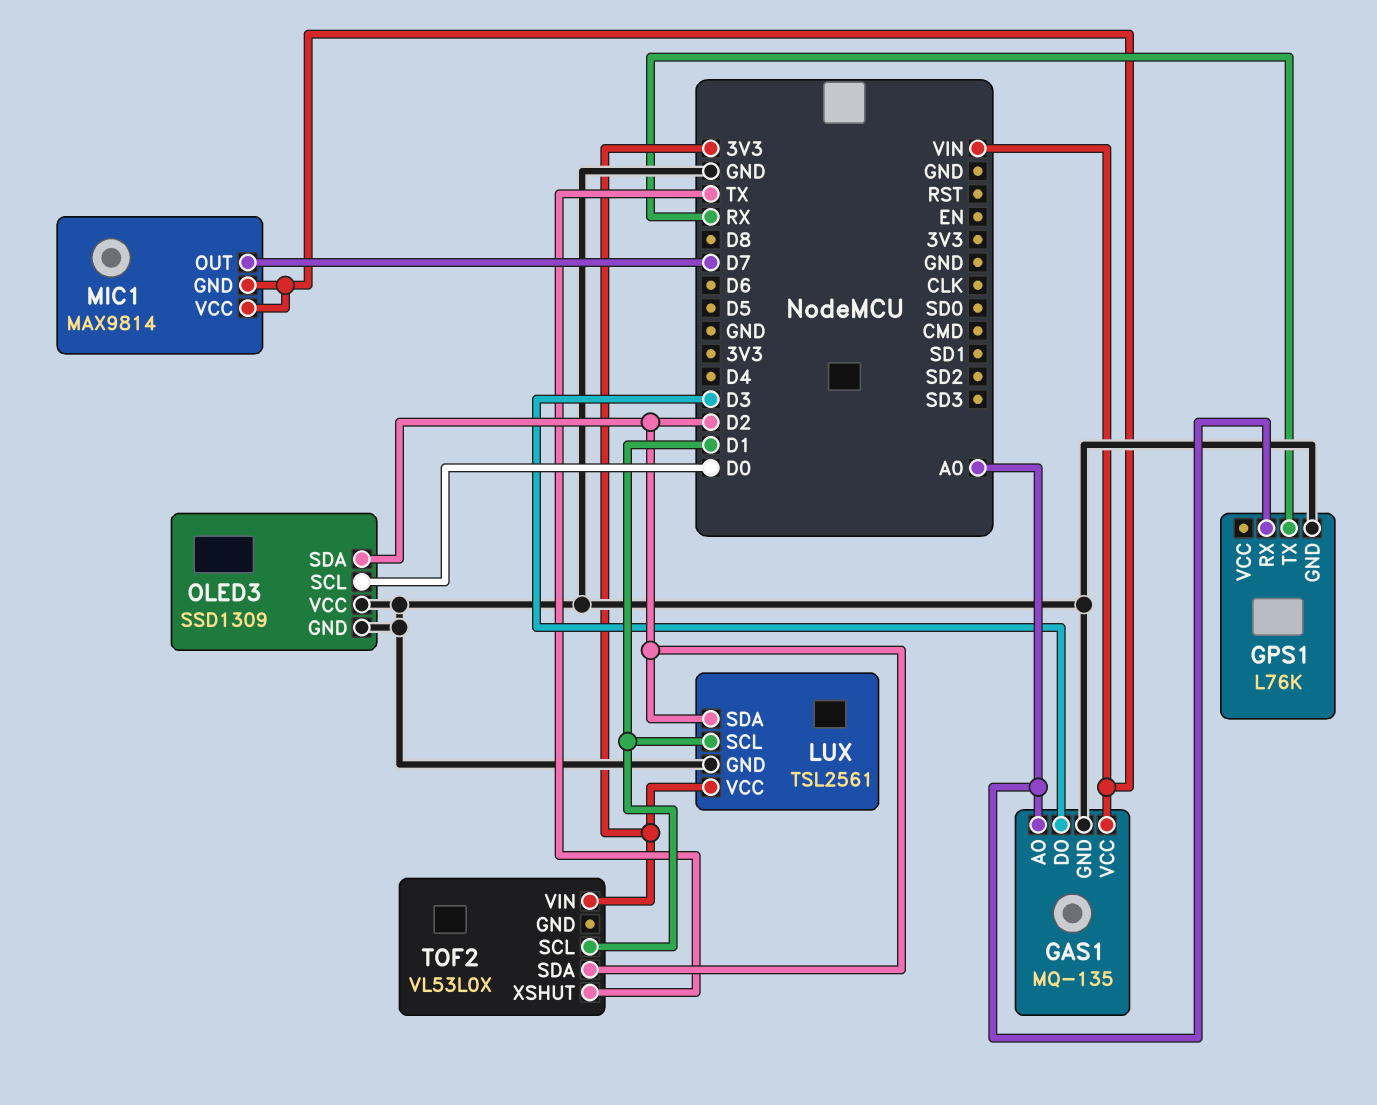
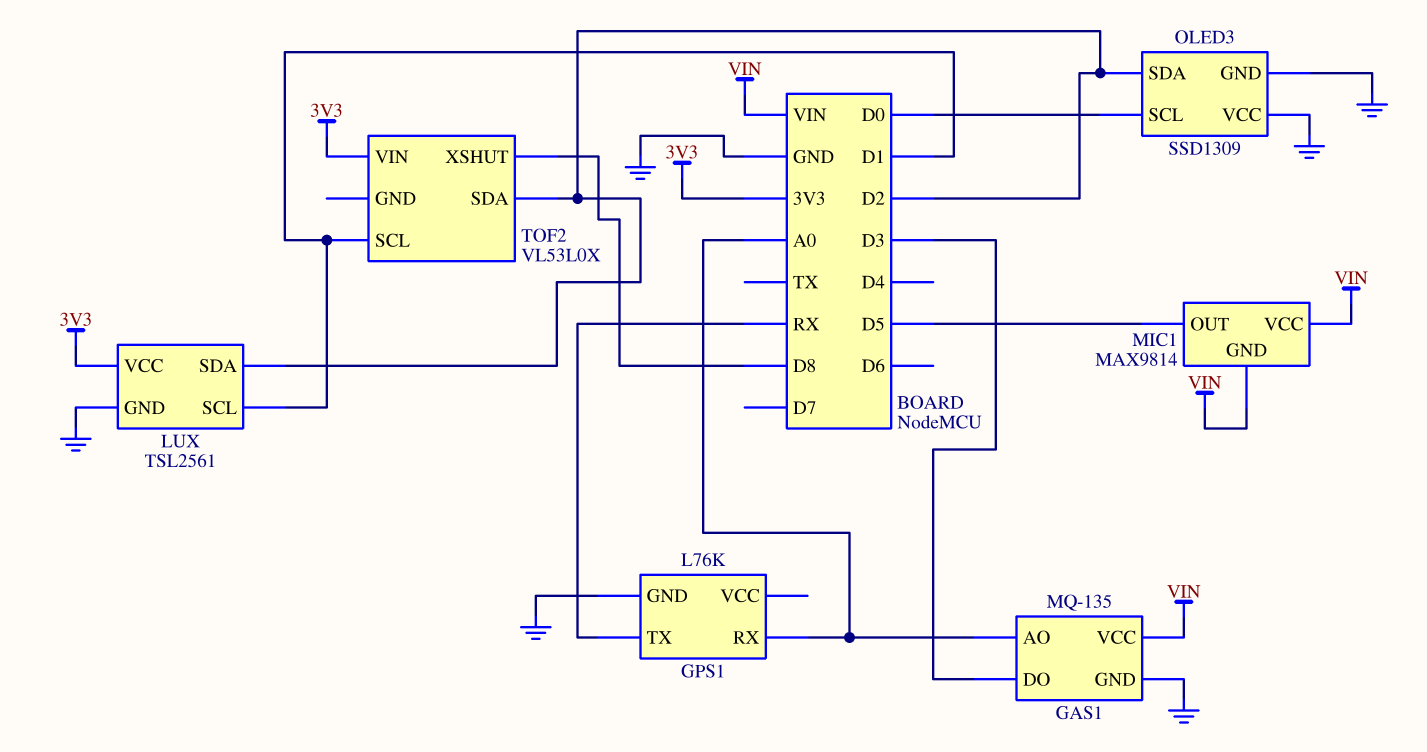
MIC1 pin OUT: D7 -> D5
TOF2 pin XSHUT: TX -> D8

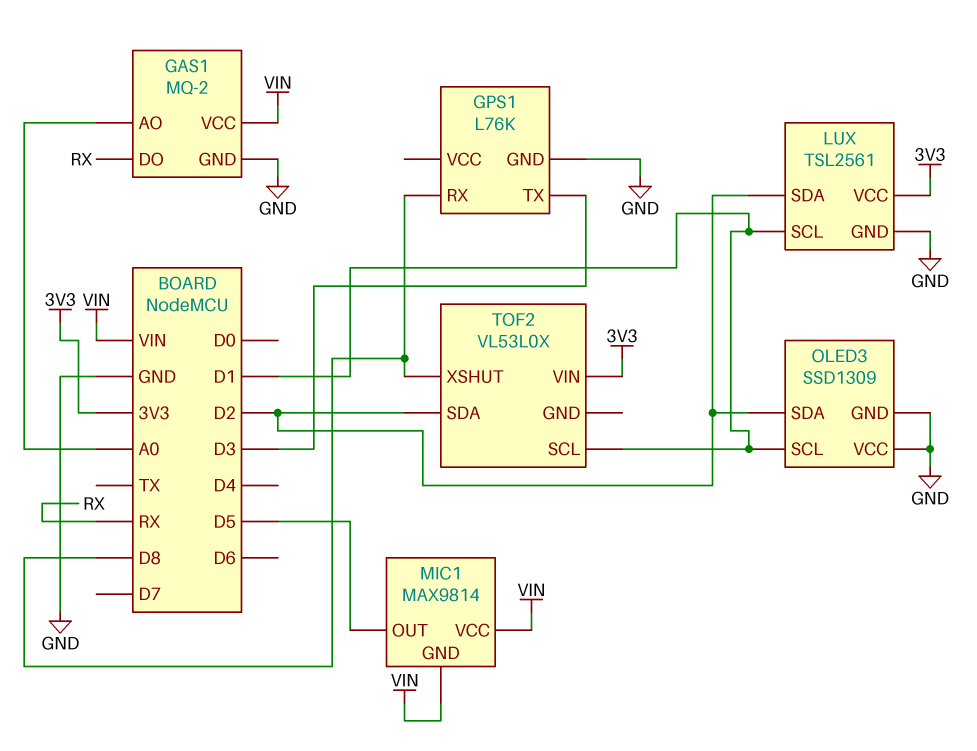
GAS1: MQ-135 -> MQ-2
GAS1 pin DO: D3 -> RX
GPS1 pin RX: A0 -> D8
GPS1 pin TX: RX -> D3
OLED3 pin SCL: D0 -> D1

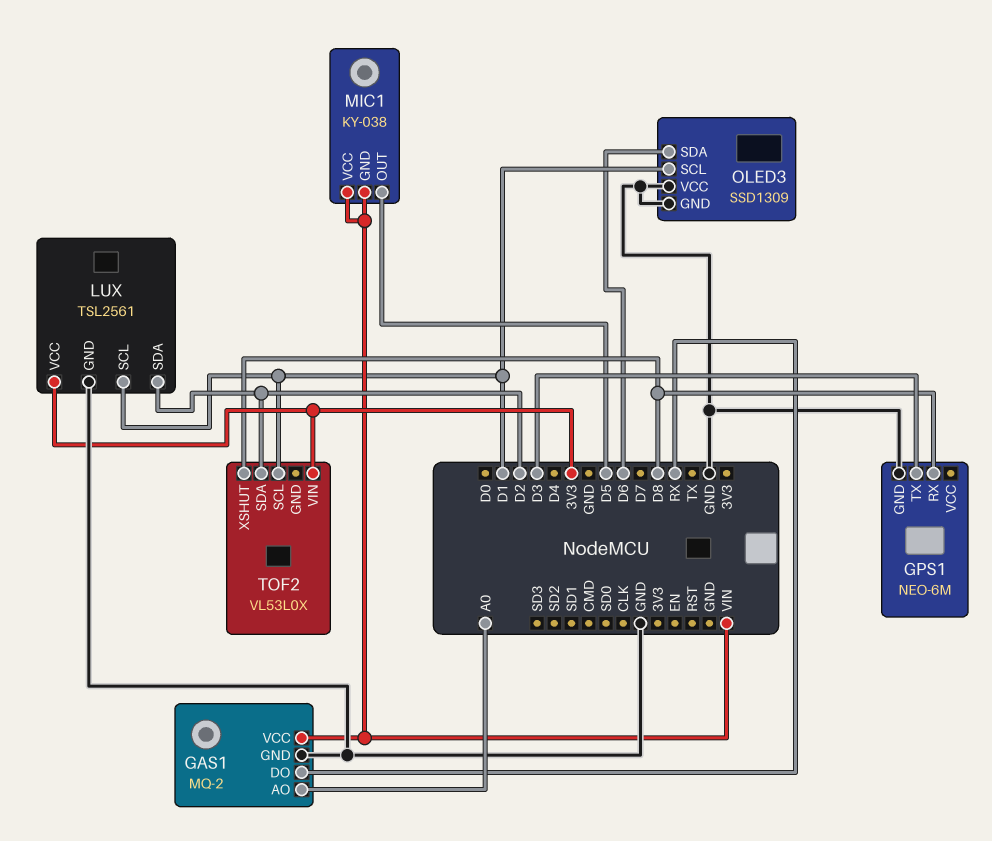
GPS1: L76K -> NEO-6M
MIC1: MAX9814 -> KY-038
OLED3 pin SDA: D2 -> D6

